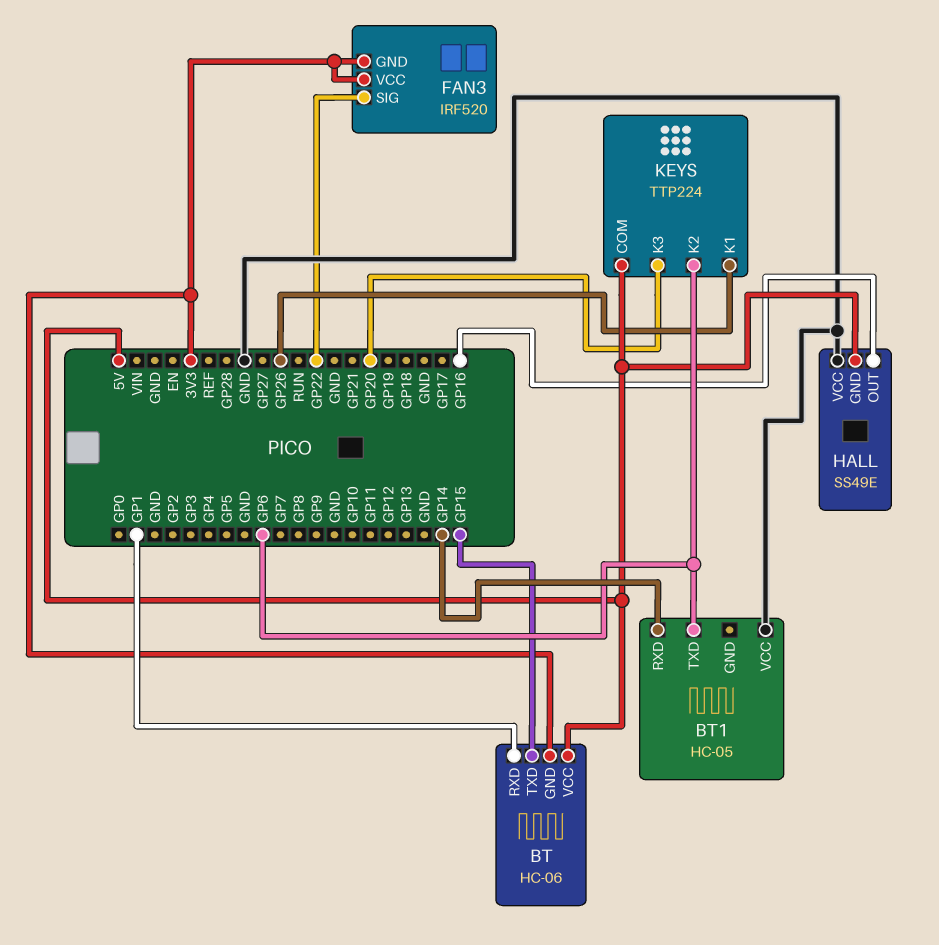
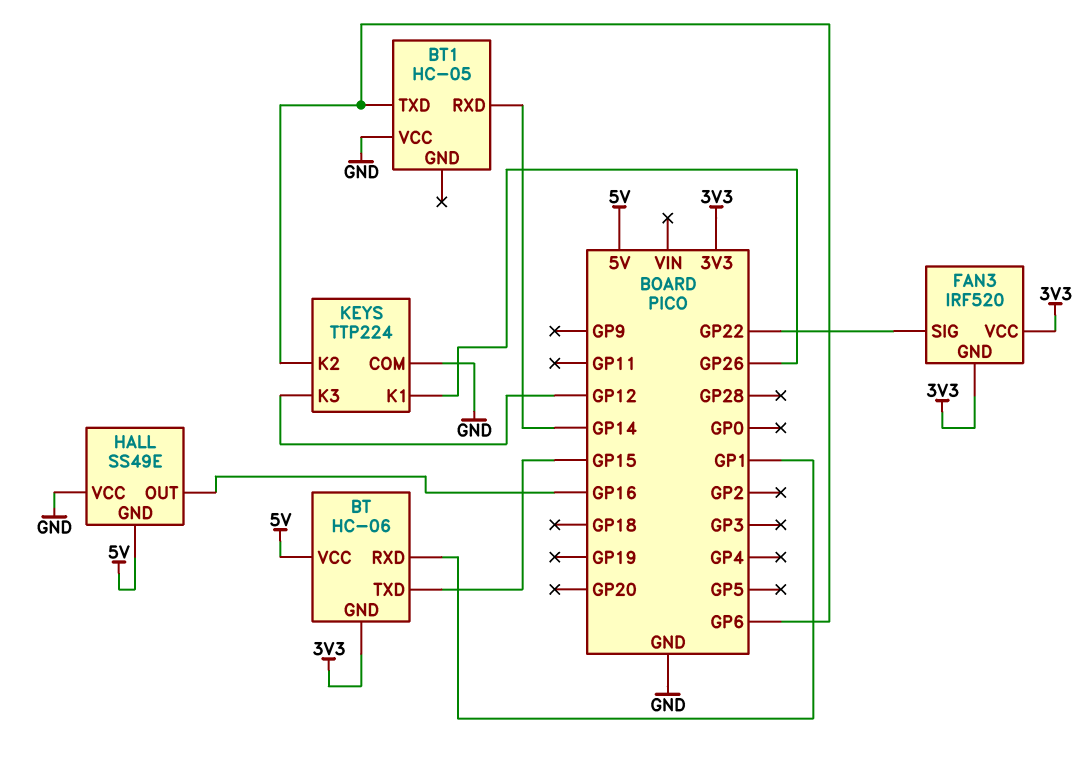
KEYS pin COM: 5V -> GND
KEYS pin K3: GP20 -> GP12

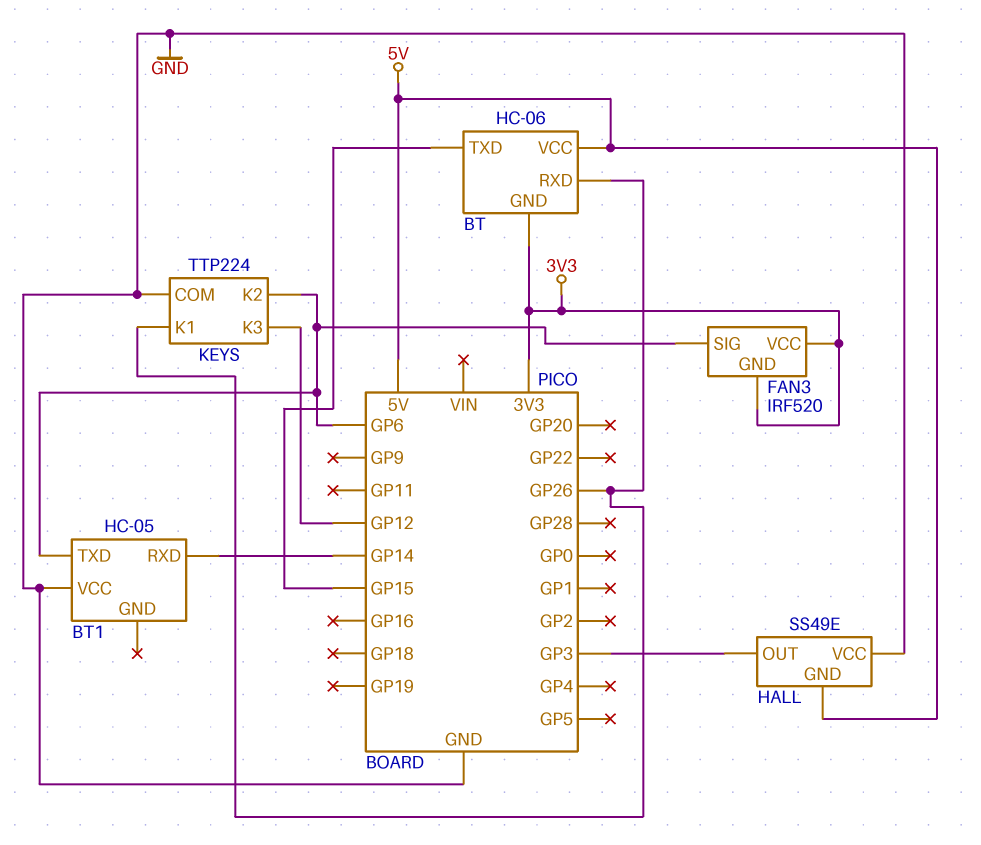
BT pin RXD: GP1 -> GP26
FAN3 pin SIG: GP22 -> GP6
HALL pin OUT: GP16 -> GP3

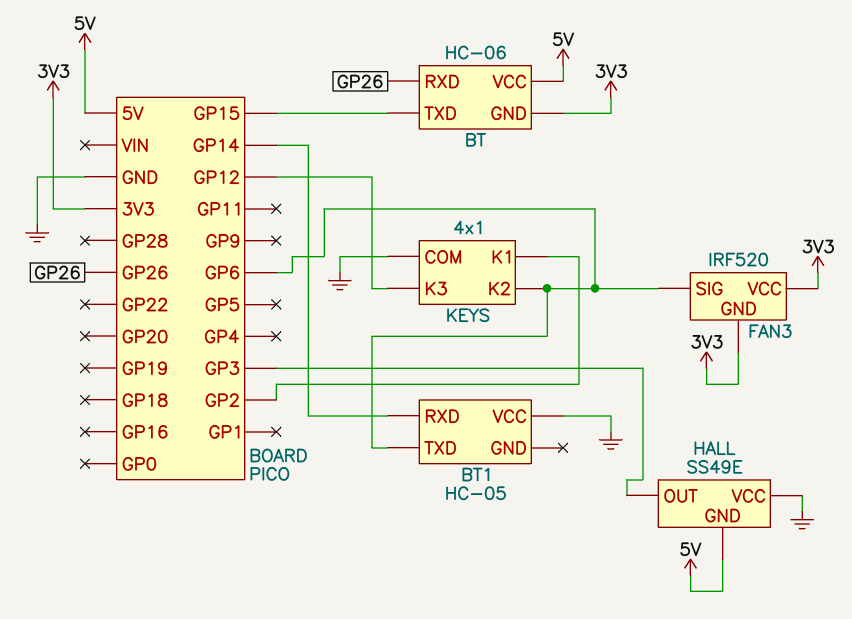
KEYS: TTP224 -> 4x1
KEYS pin K1: GP26 -> GP2

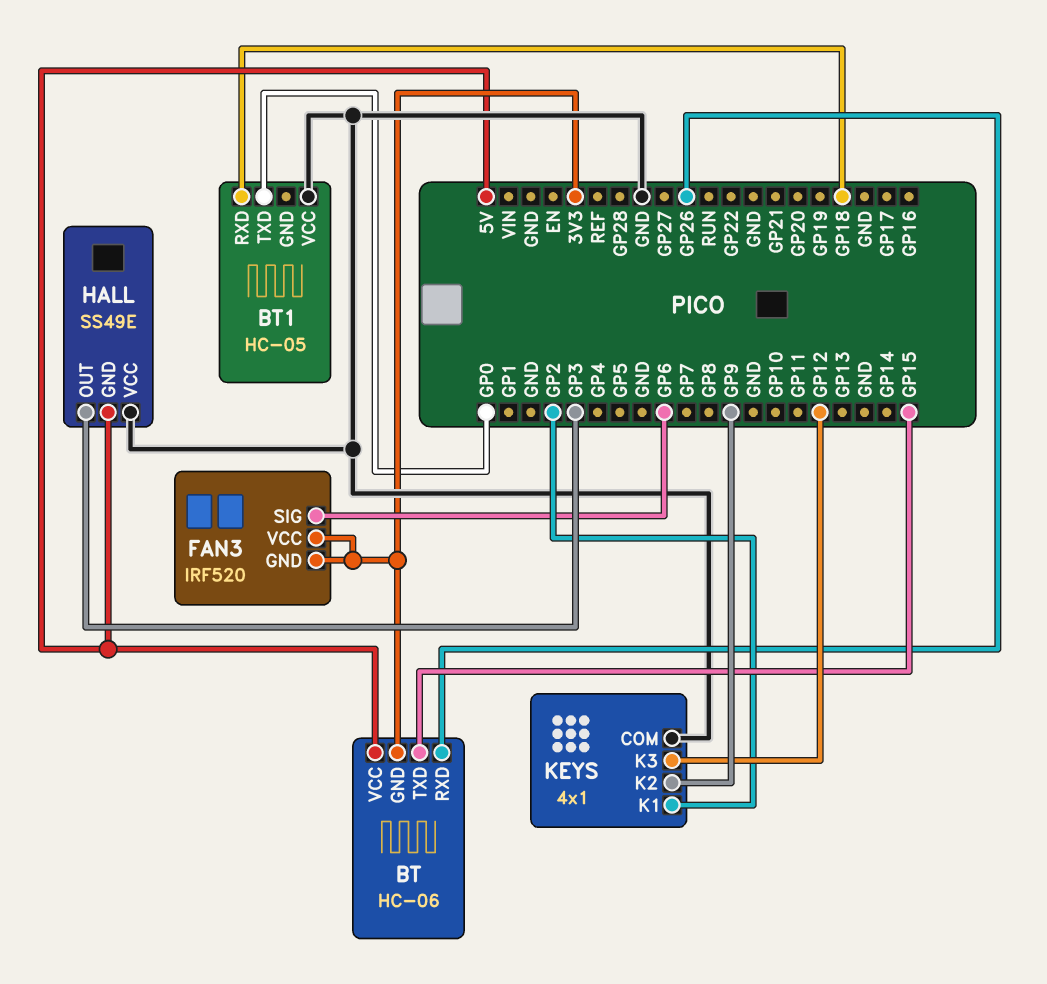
BT1 pin RXD: GP14 -> GP18
BT1 pin TXD: GP6 -> GP0
KEYS pin K2: GP6 -> GP9

